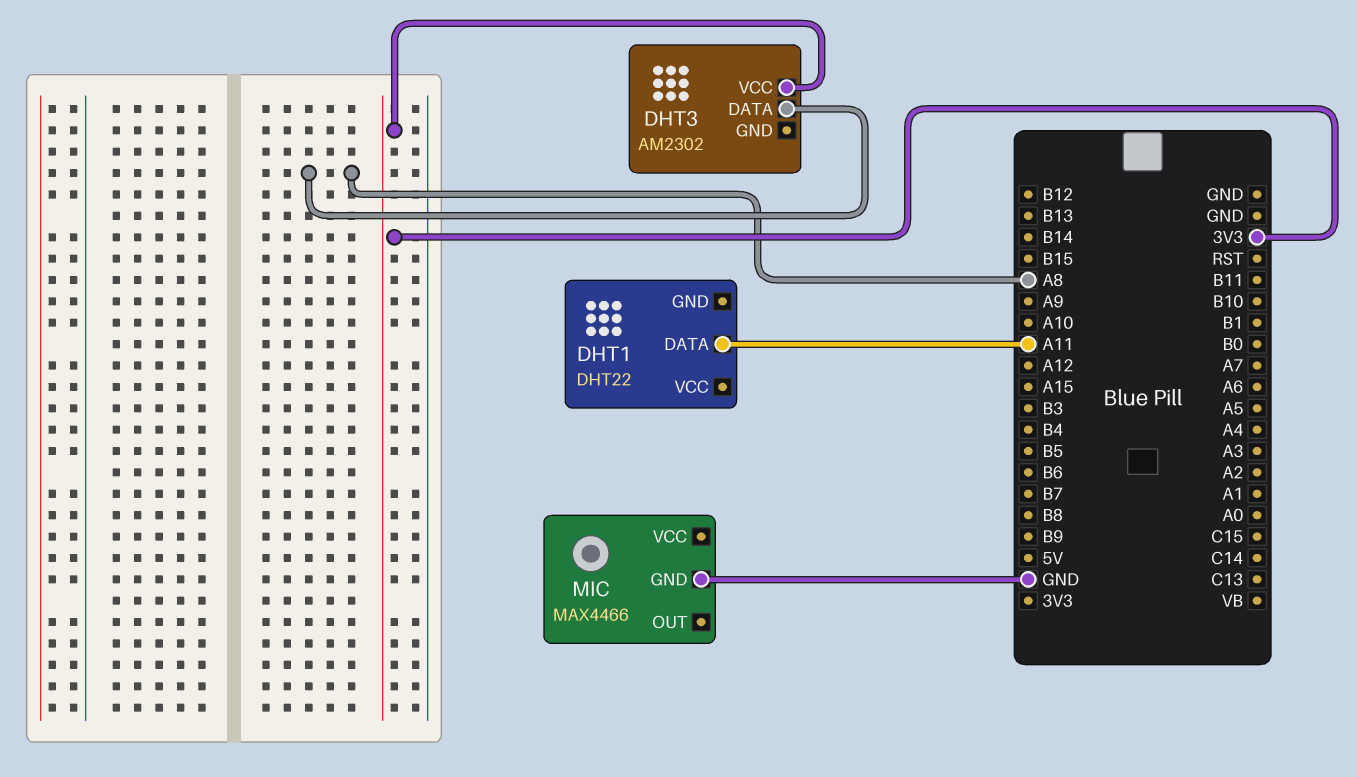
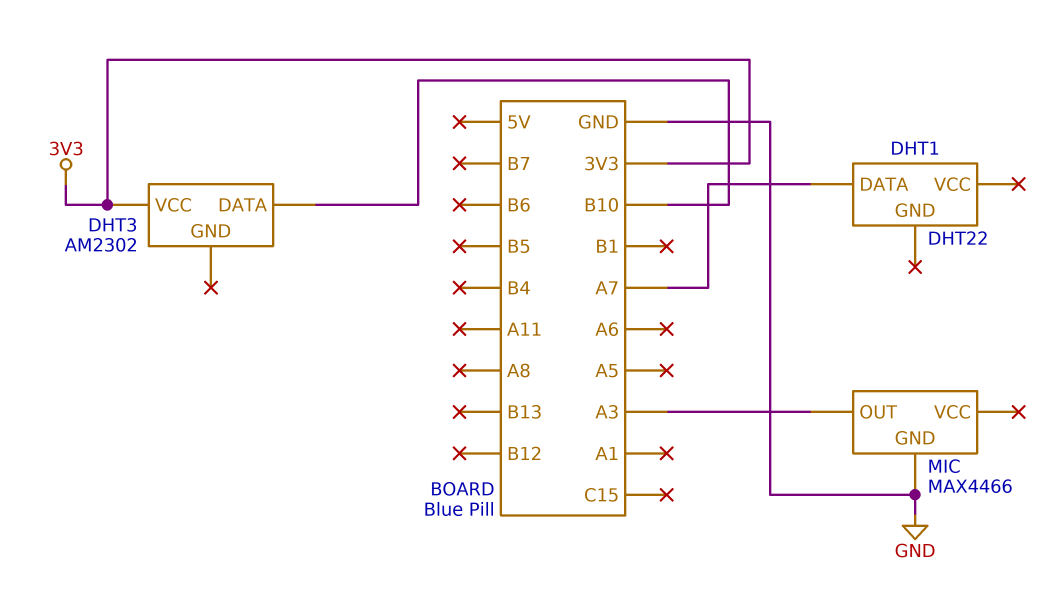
DHT1 pin DATA: A11 -> A7
DHT3 pin DATA: A8 -> B10
MIC pin OUT: none -> A3

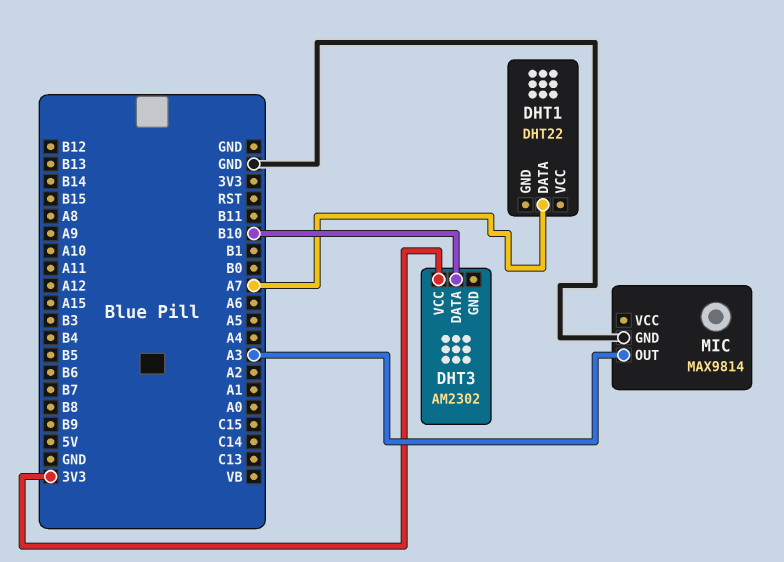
MIC: MAX4466 -> MAX9814

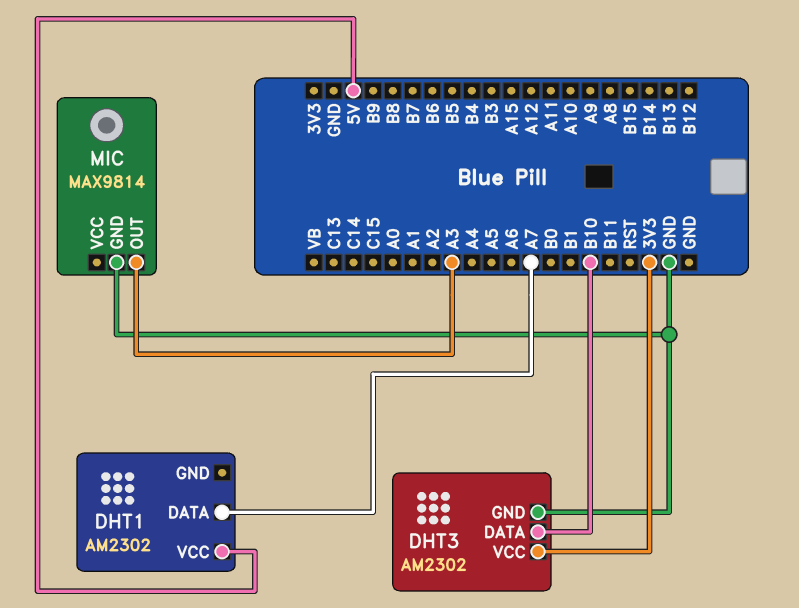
DHT1: DHT22 -> AM2302
DHT1 pin VCC: none -> 5V
DHT3 pin GND: none -> GND

